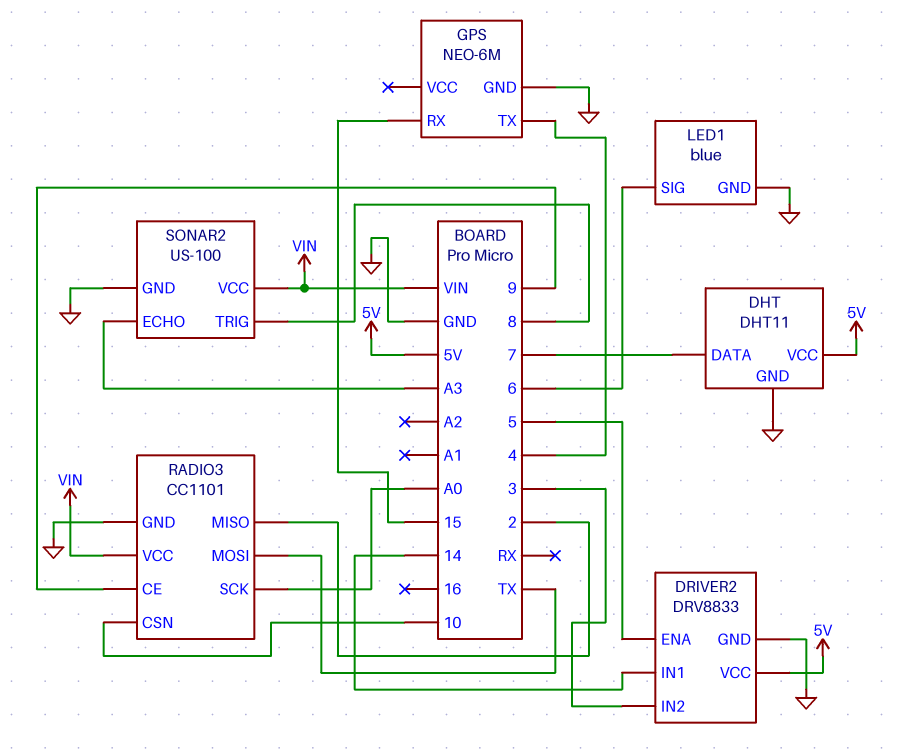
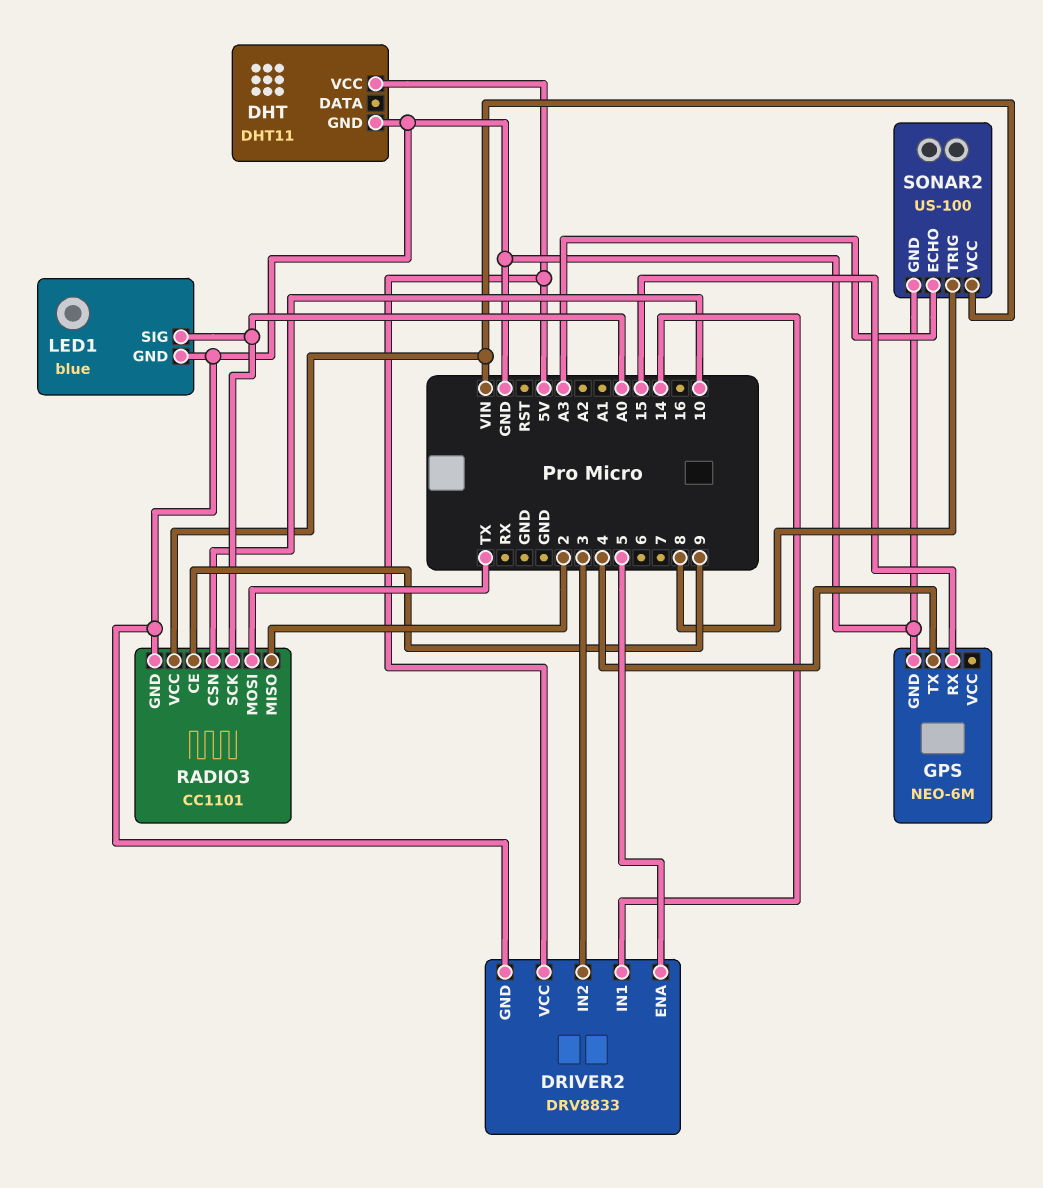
DHT pin DATA: 7 -> none
LED1 pin SIG: 6 -> A0

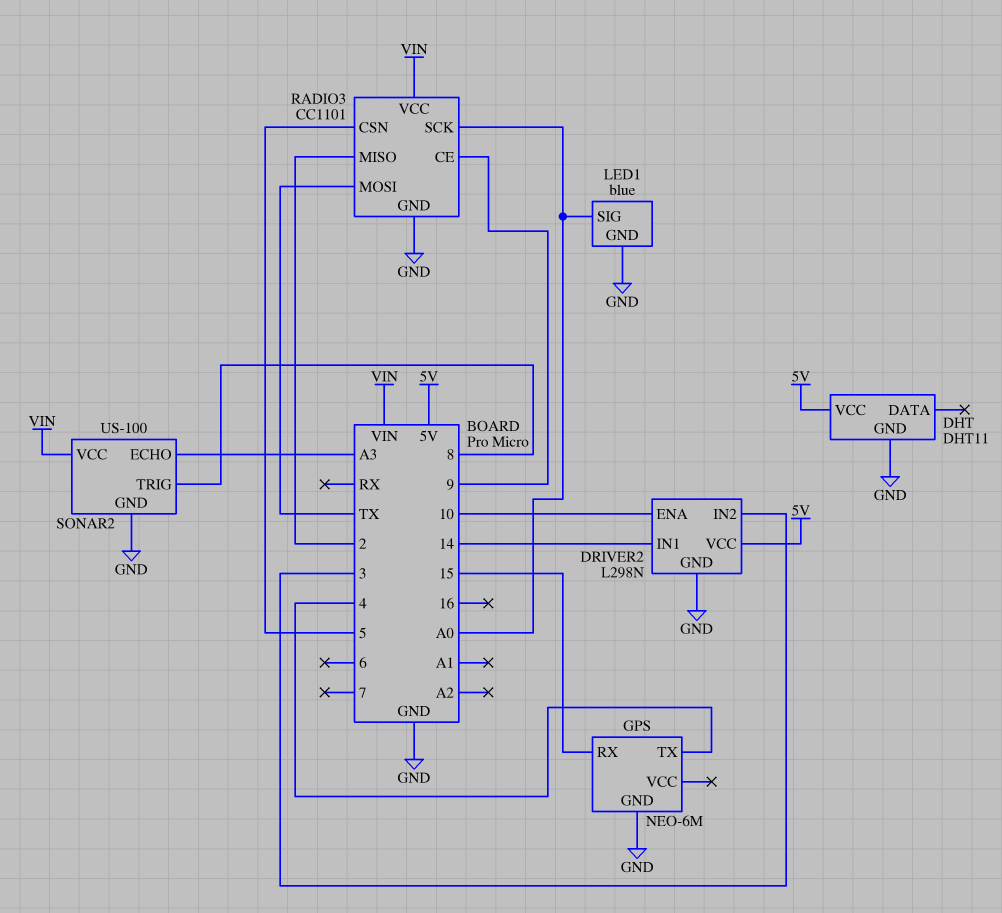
DRIVER2: DRV8833 -> L298N
DRIVER2 pin ENA: 5 -> 10
RADIO3 pin CSN: 10 -> 5

